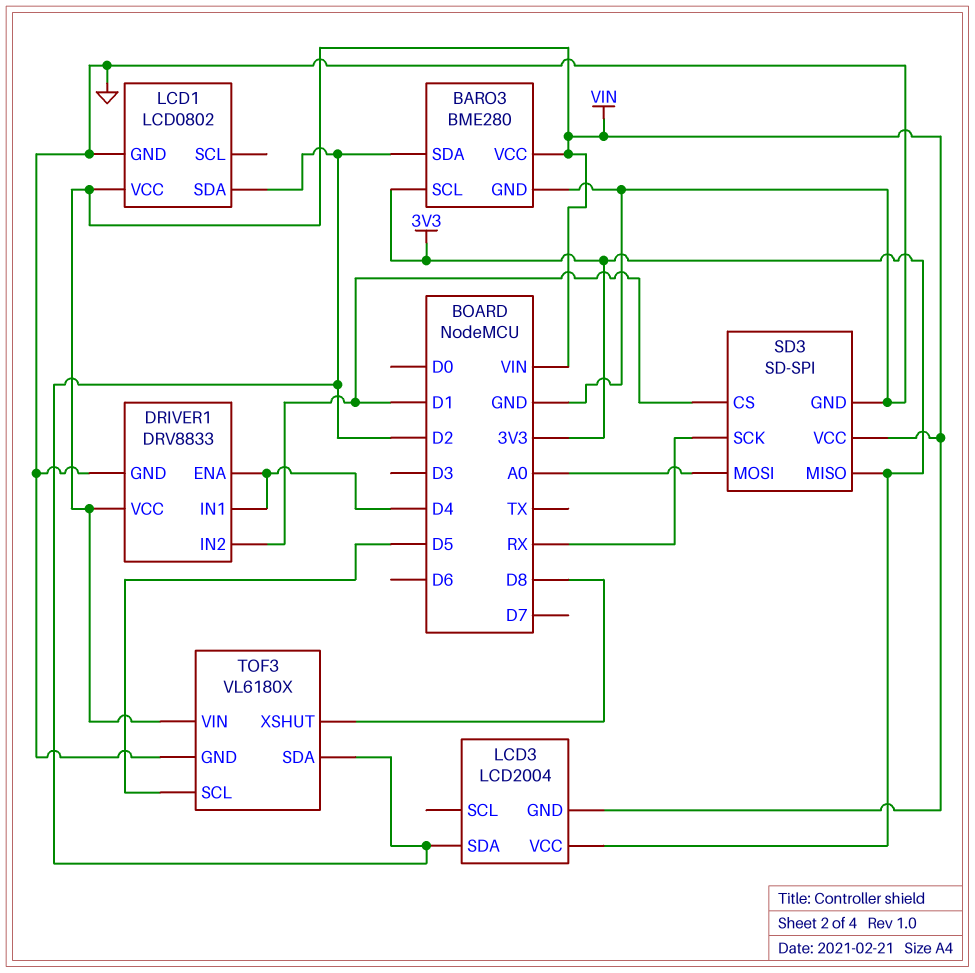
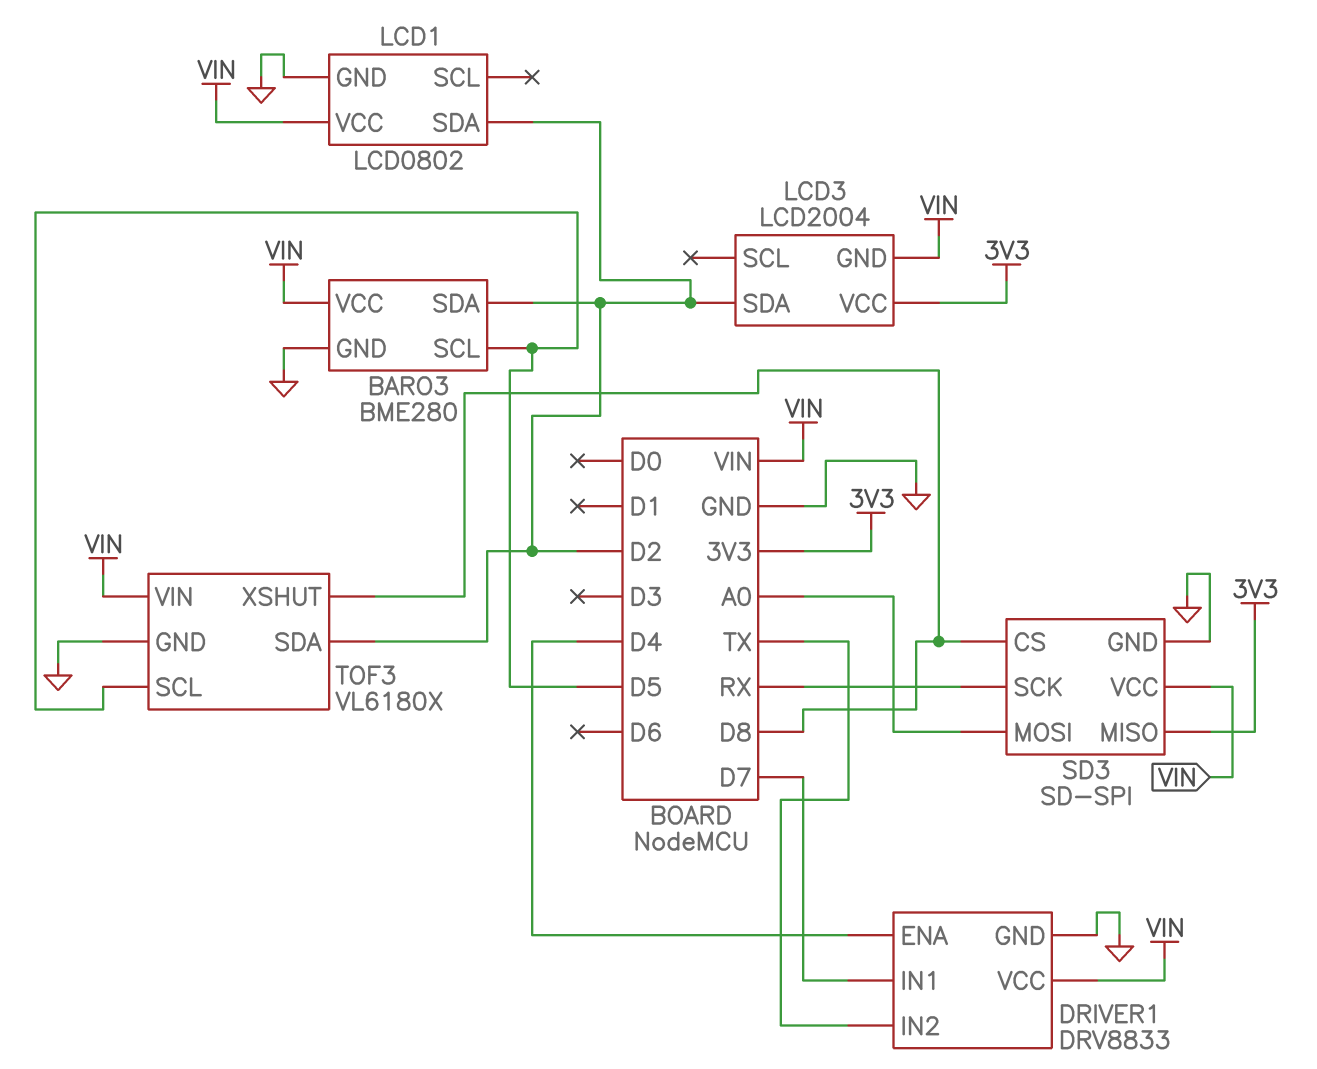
BARO3 pin SCL: 3V3 -> D5
DRIVER1 pin IN1: D4 -> D7
DRIVER1 pin IN2: D1 -> TX
SD3 pin CS: D1 -> D8

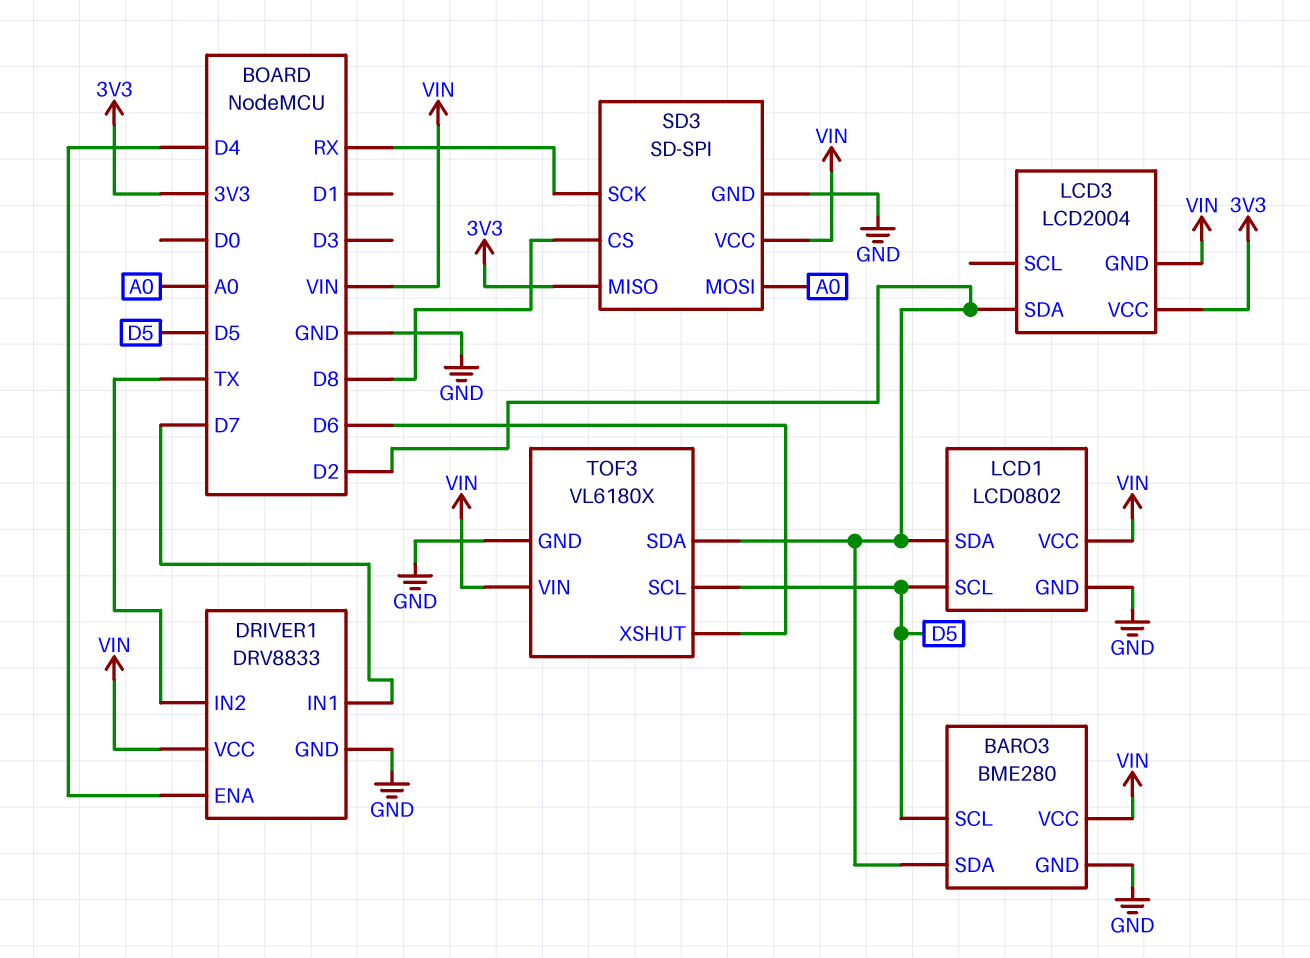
LCD1 pin SCL: none -> D5
TOF3 pin XSHUT: D8 -> D6

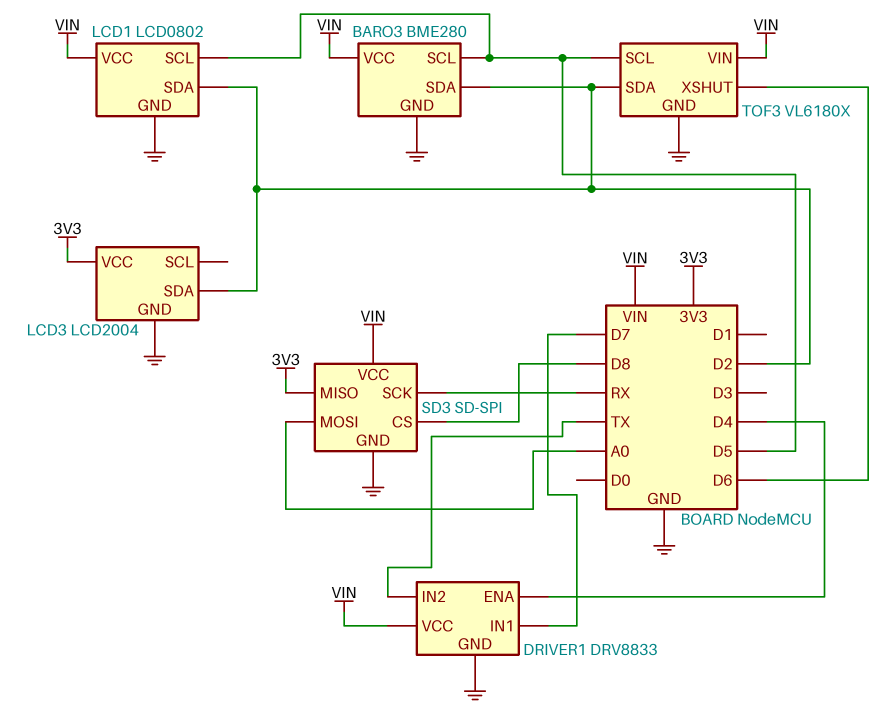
LCD3 pin GND: VIN -> GND

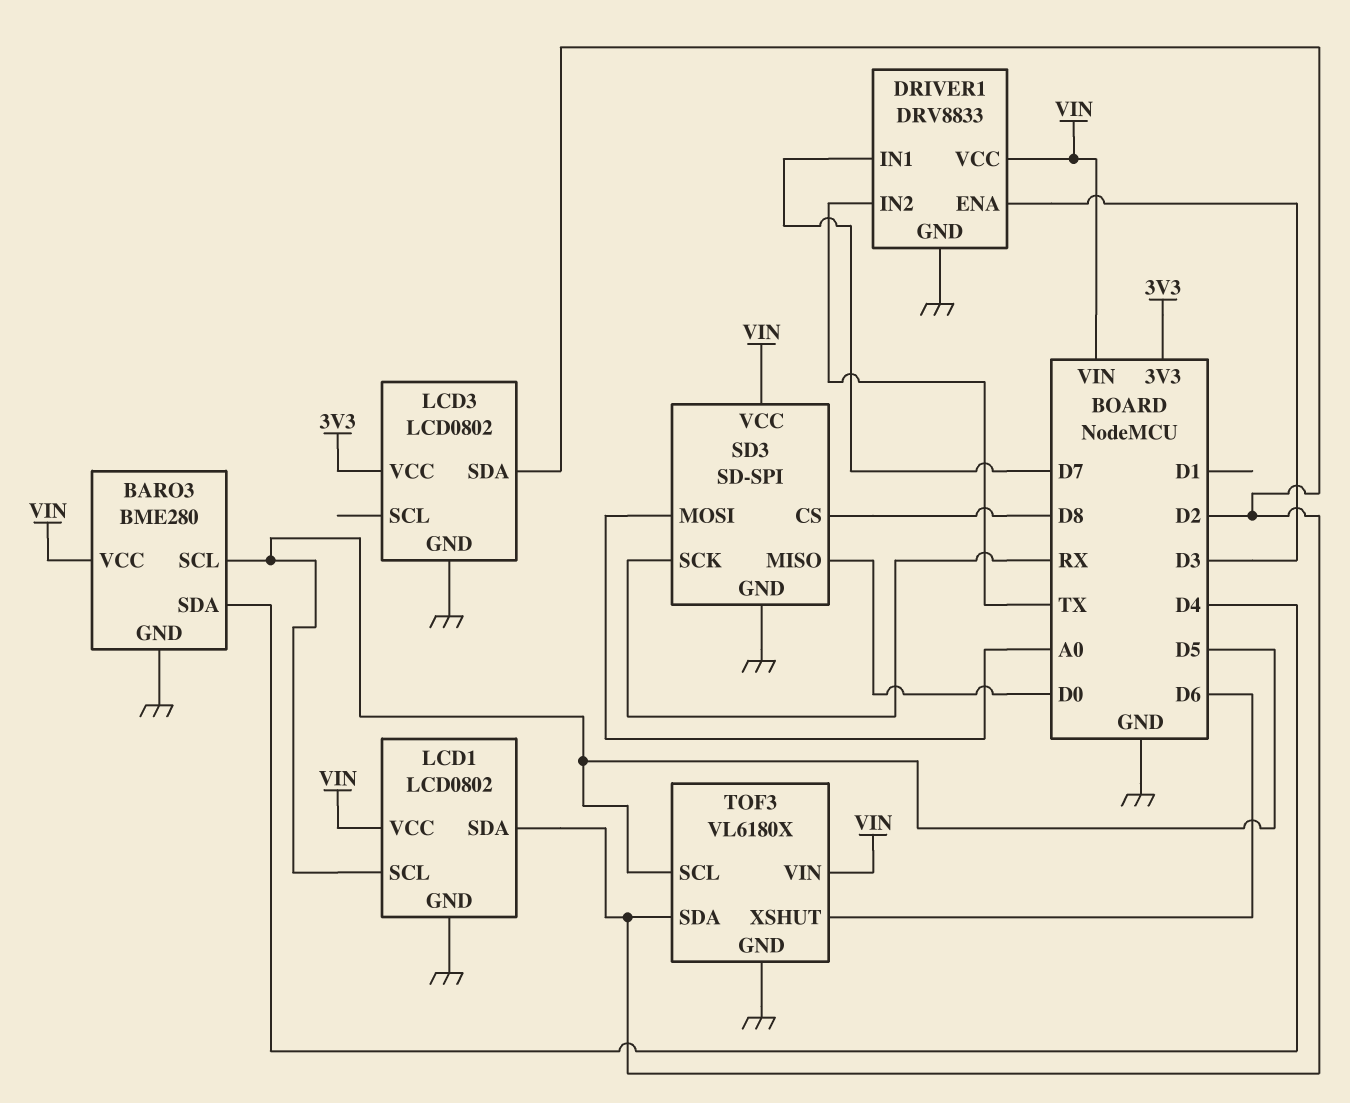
BARO3 pin SDA: D2 -> D4
DRIVER1 pin ENA: D4 -> D3
LCD3: LCD2004 -> LCD0802
SD3 pin MISO: 3V3 -> D0

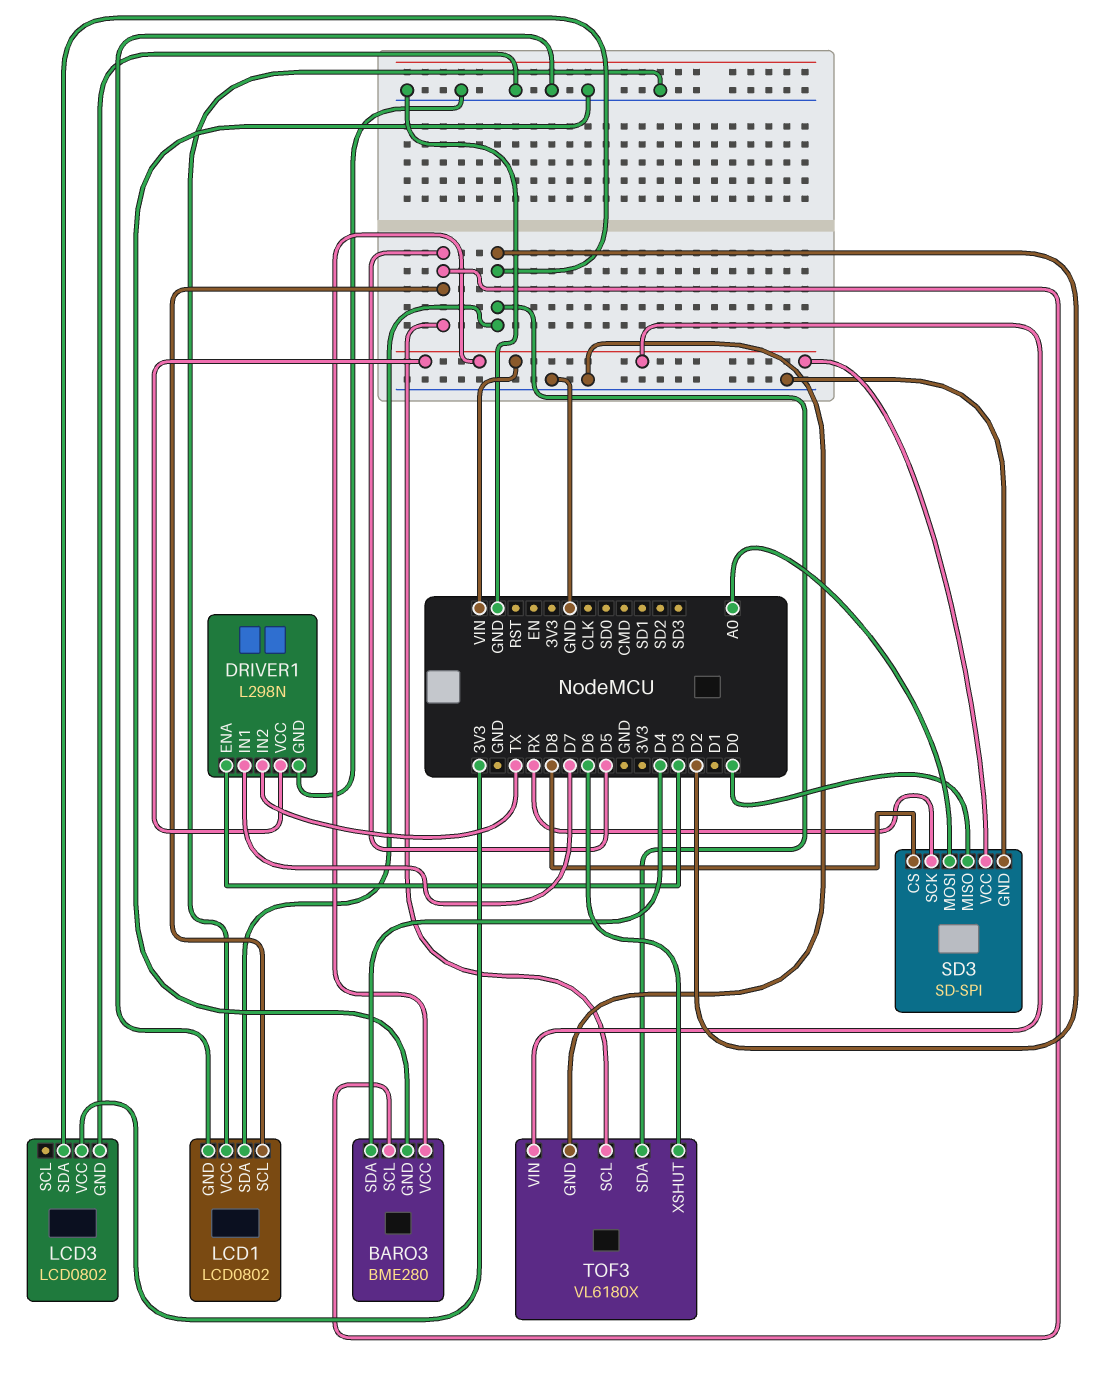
DRIVER1: DRV8833 -> L298N
LCD1 pin VCC: VIN -> GND

